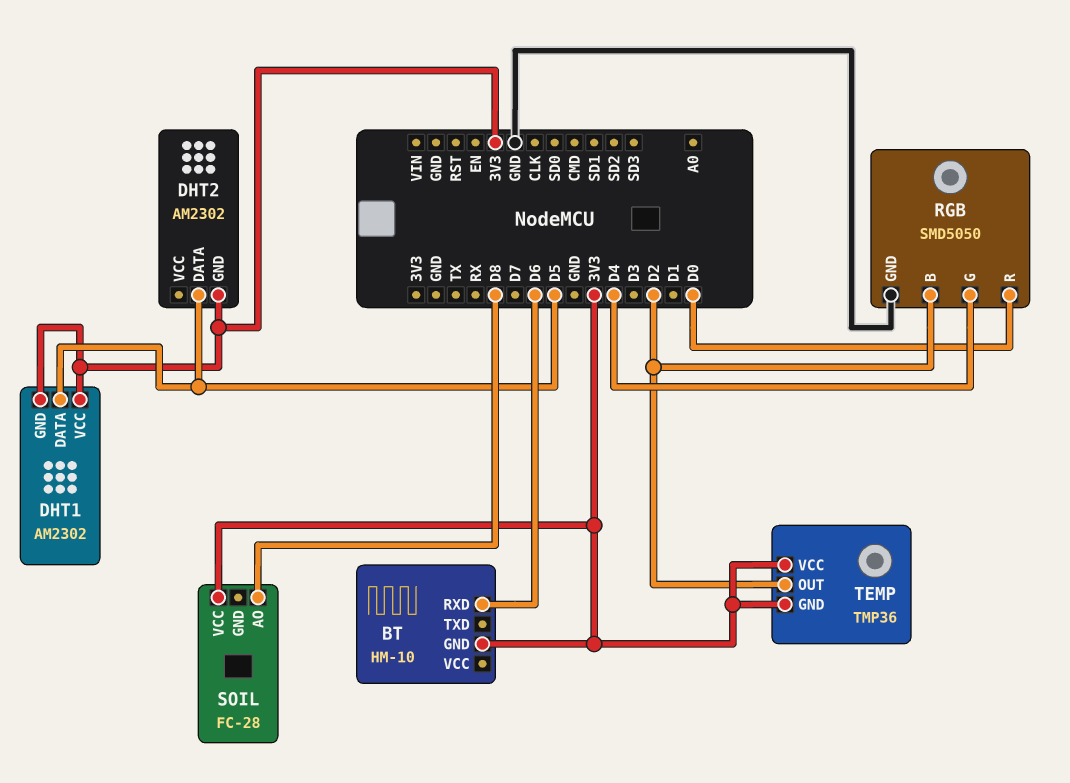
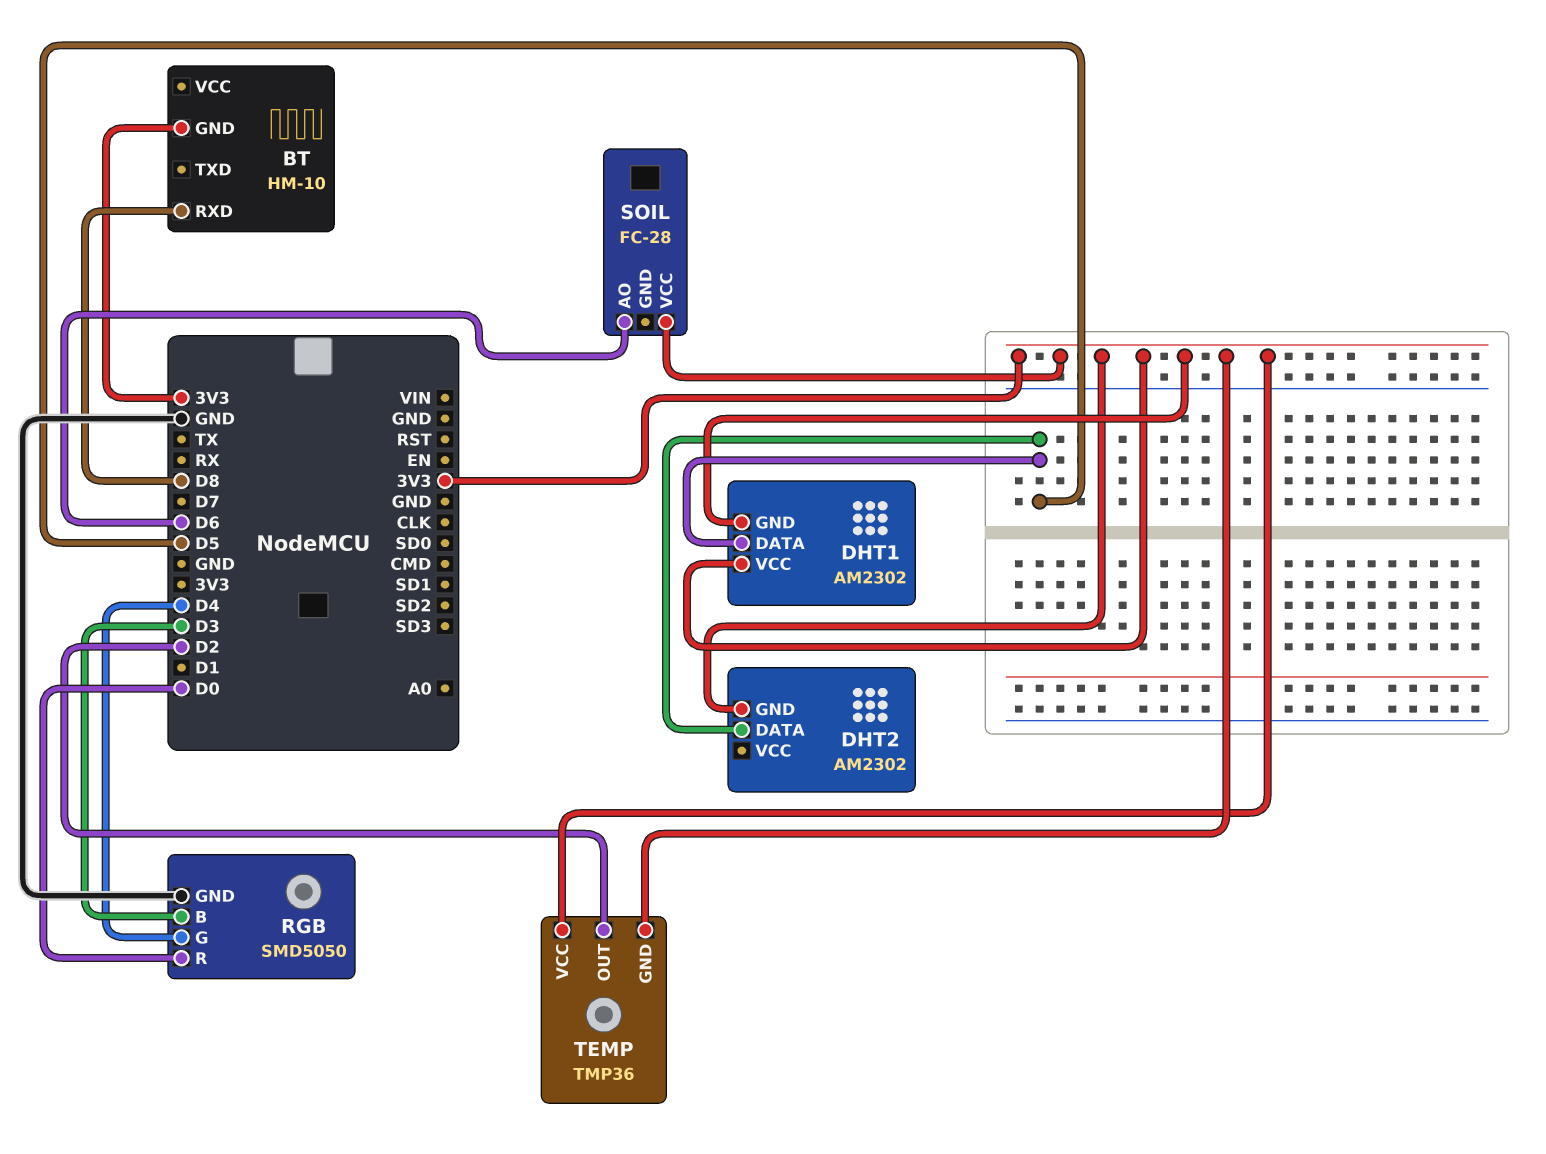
BT pin RXD: D6 -> D8
RGB pin B: D2 -> D3
SOIL pin AO: D8 -> D6

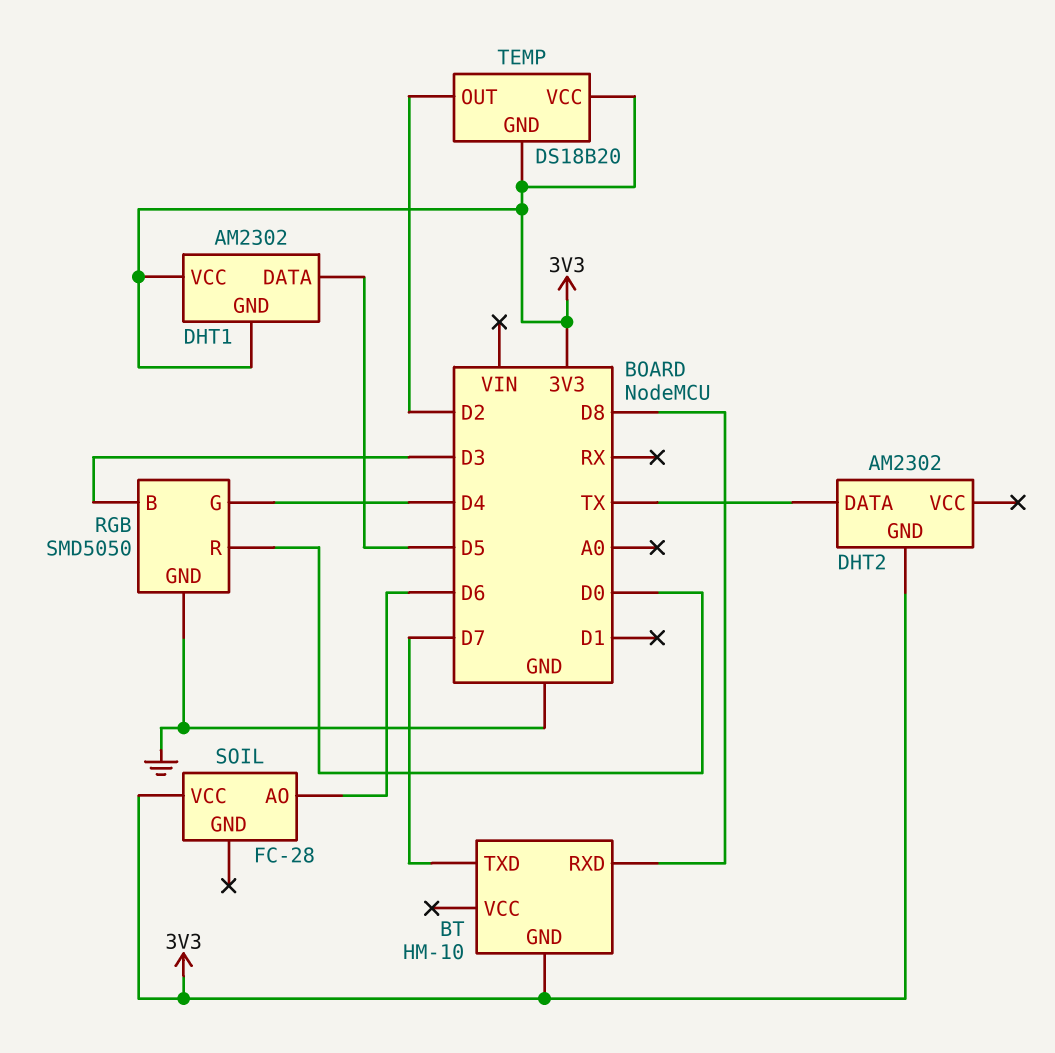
BT pin TXD: none -> D7
DHT2 pin DATA: D5 -> TX
TEMP: TMP36 -> DS18B20

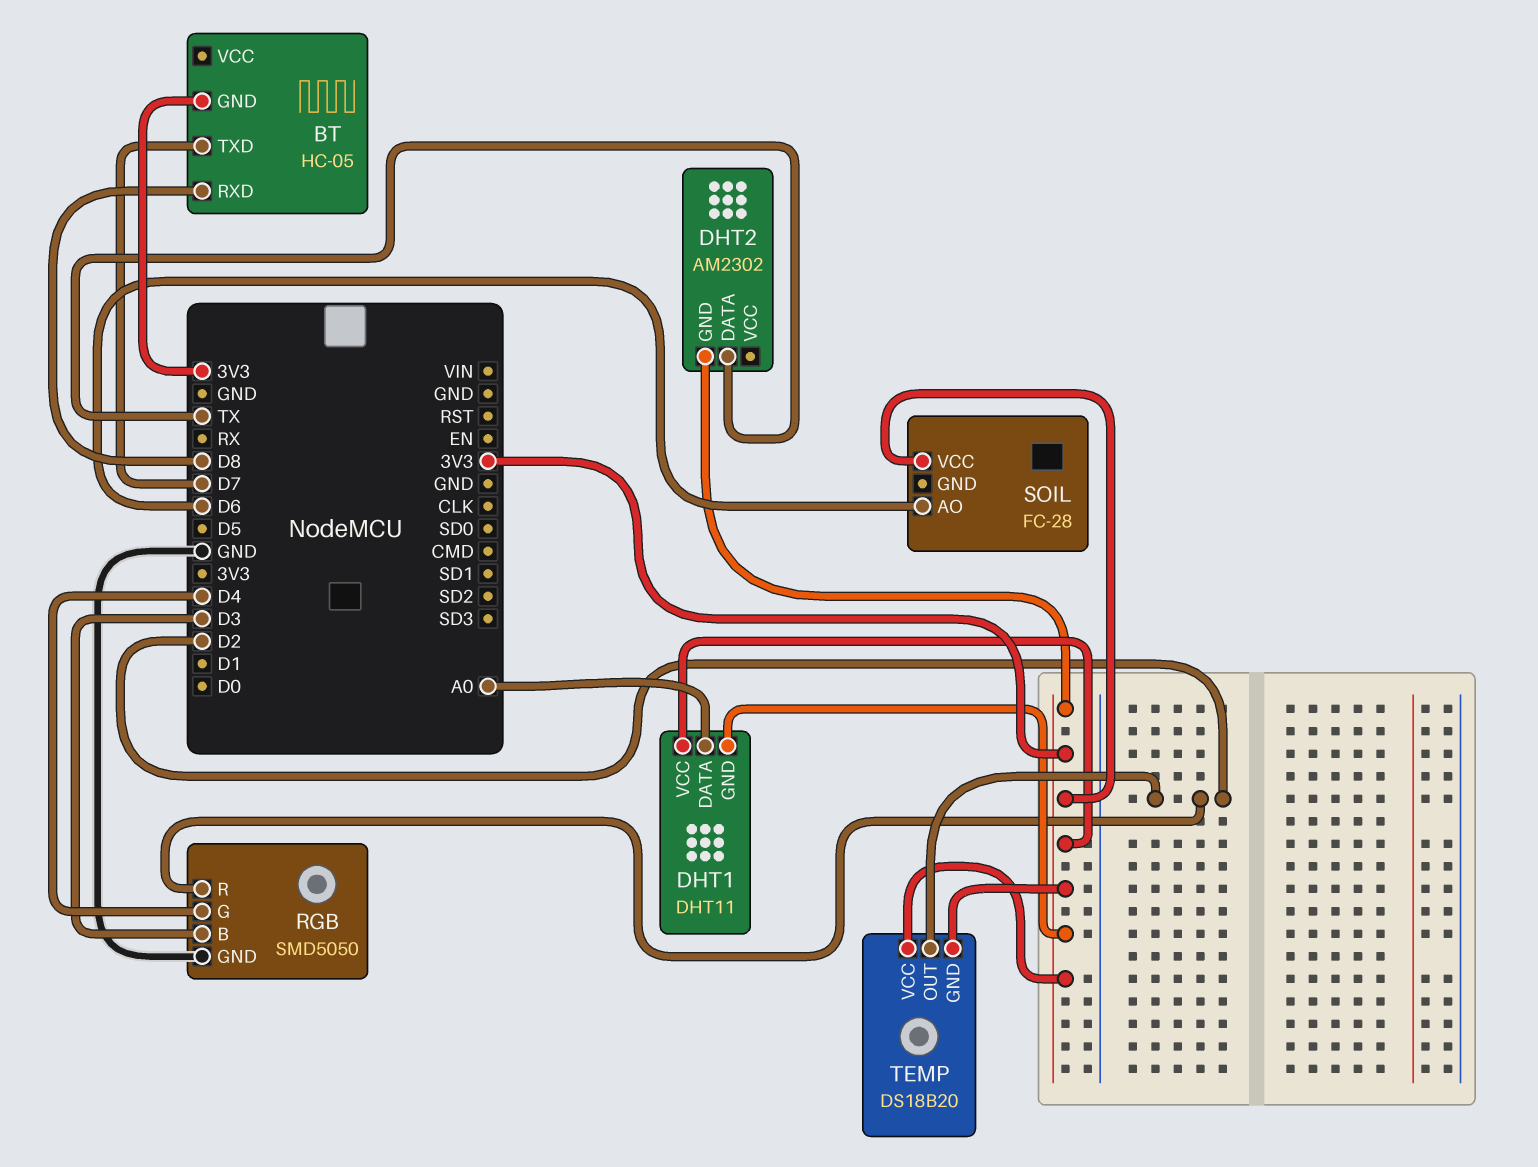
BT: HM-10 -> HC-05
DHT1: AM2302 -> DHT11
DHT1 pin DATA: D5 -> A0
RGB pin R: D0 -> D2

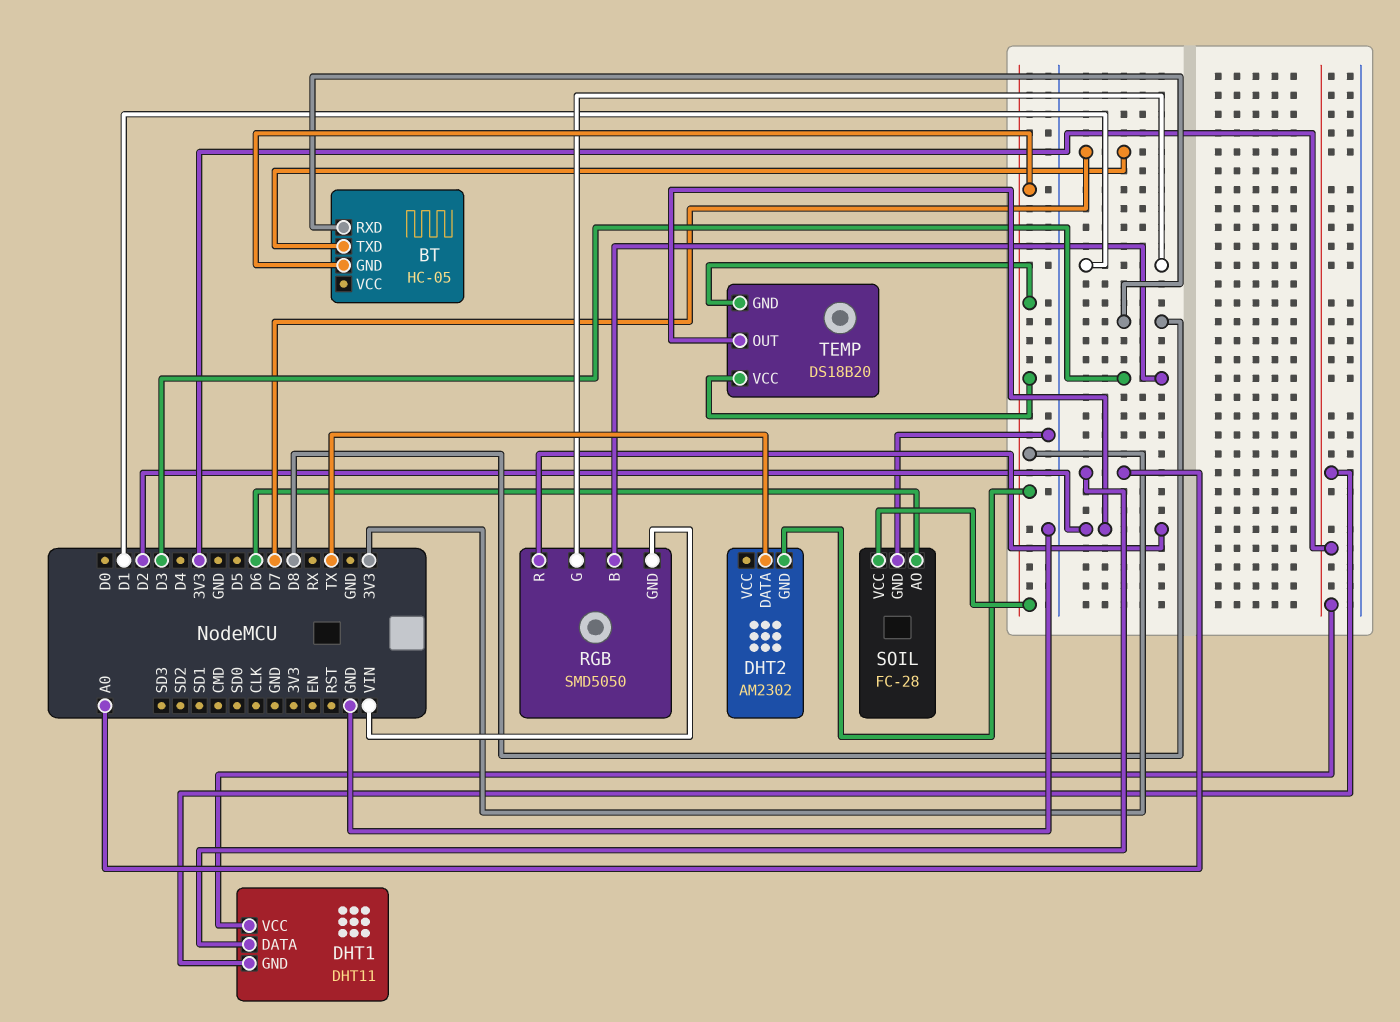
RGB pin G: D4 -> D1
RGB pin GND: GND -> VIN
SOIL pin GND: none -> GND

